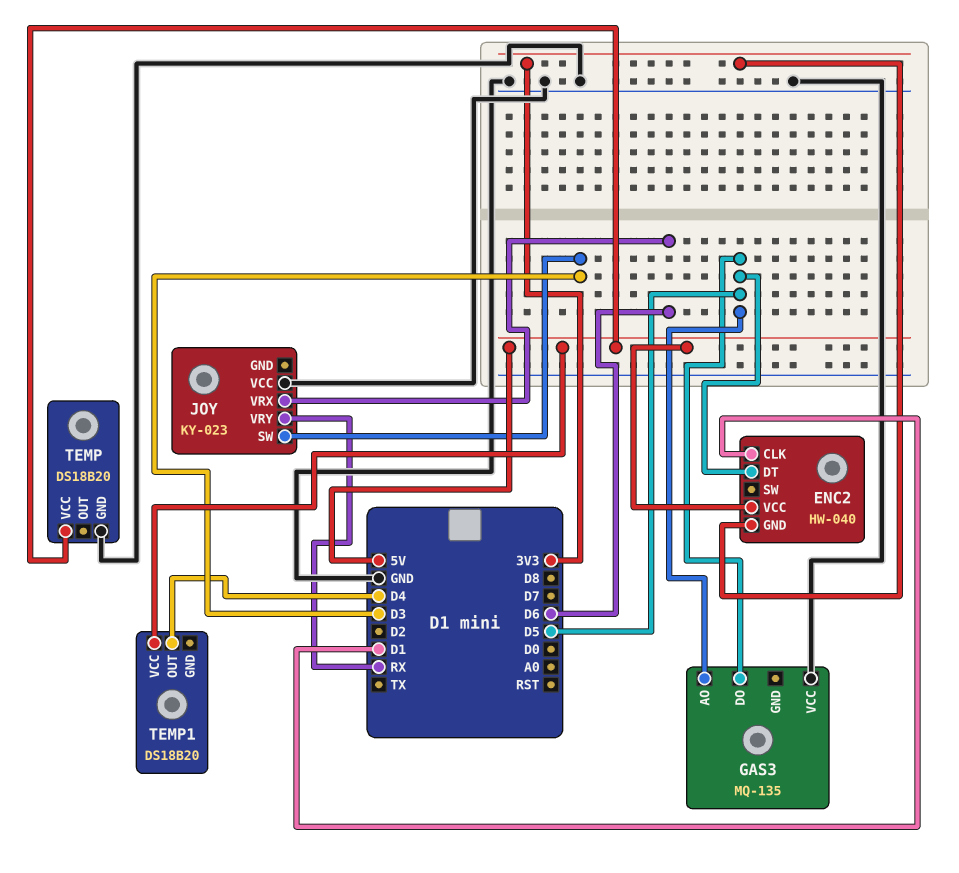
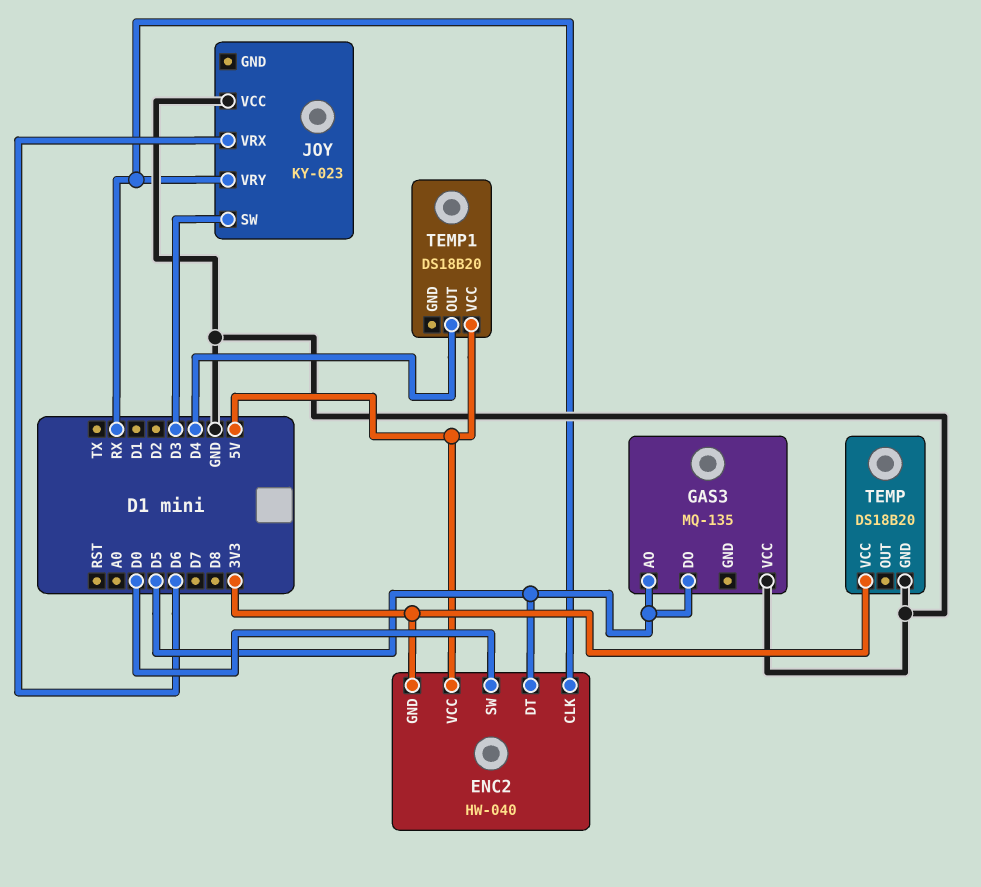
ENC2 pin CLK: D1 -> RX
ENC2 pin SW: none -> D0
TEMP pin VCC: 5V -> 3V3

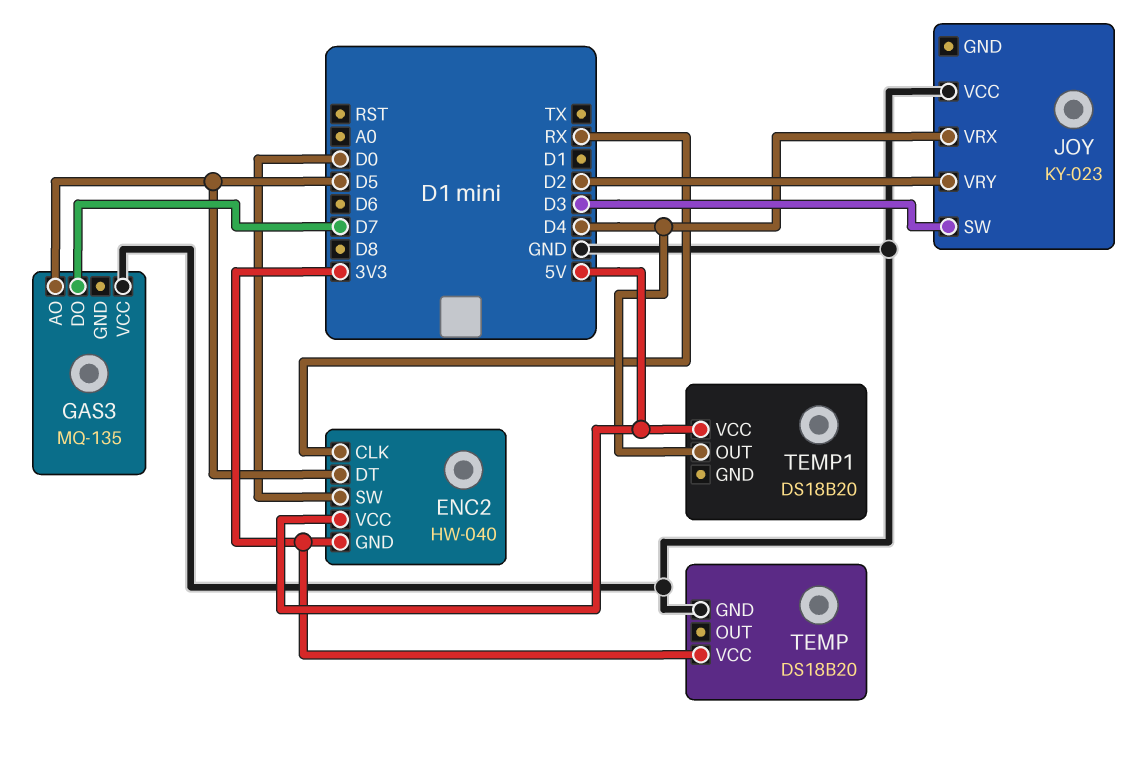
GAS3 pin DO: D5 -> D7
JOY pin VRX: D6 -> D4
JOY pin VRY: RX -> D2

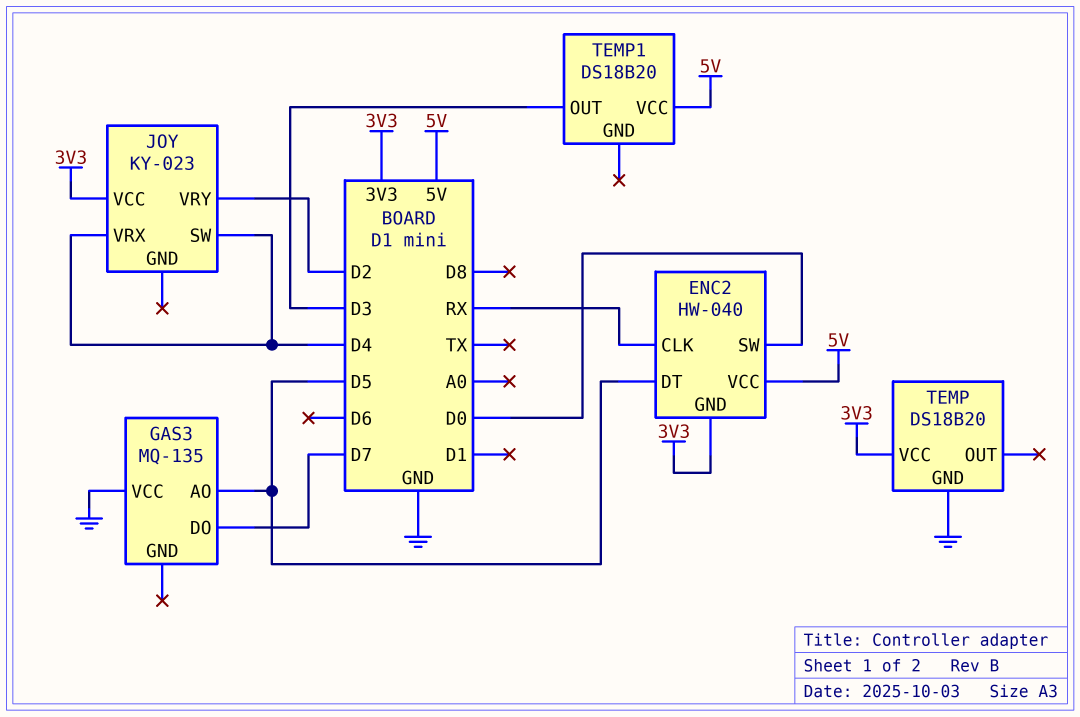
JOY pin SW: D3 -> D4
JOY pin VCC: GND -> 3V3
TEMP1 pin OUT: D4 -> D3

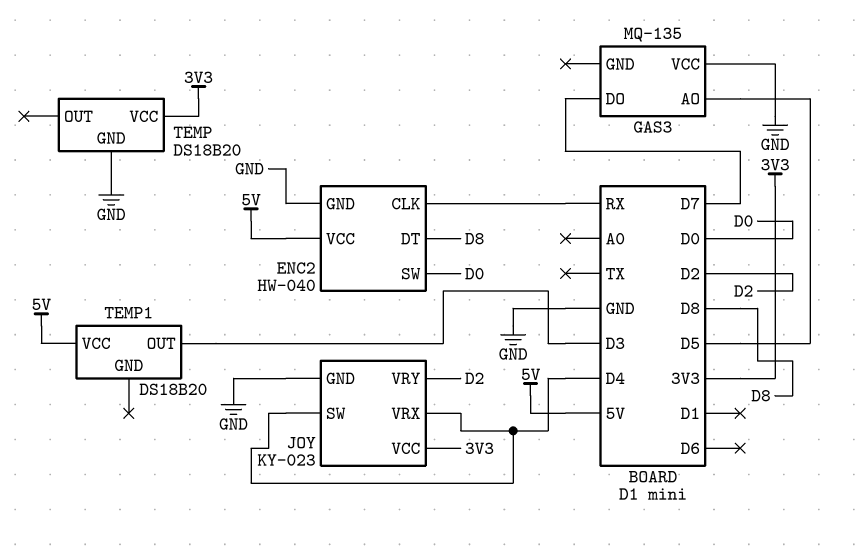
ENC2 pin DT: D5 -> D8
ENC2 pin GND: 3V3 -> GND
JOY pin GND: none -> GND

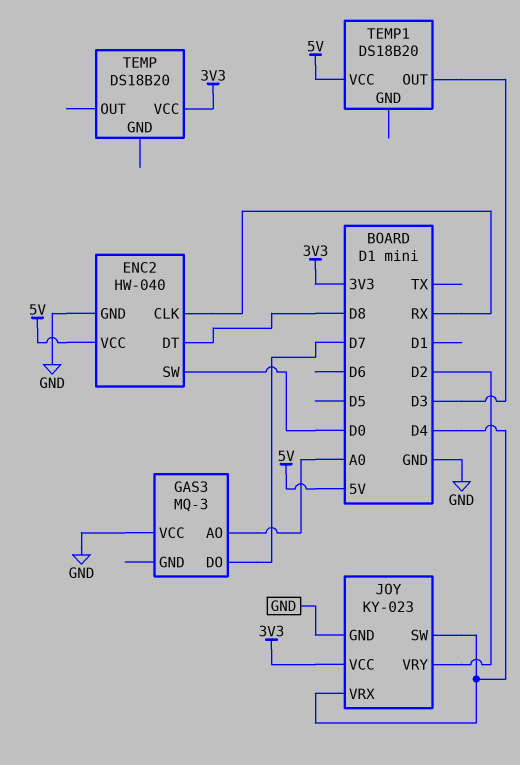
GAS3: MQ-135 -> MQ-3
GAS3 pin AO: D5 -> A0
TEMP pin GND: GND -> none

